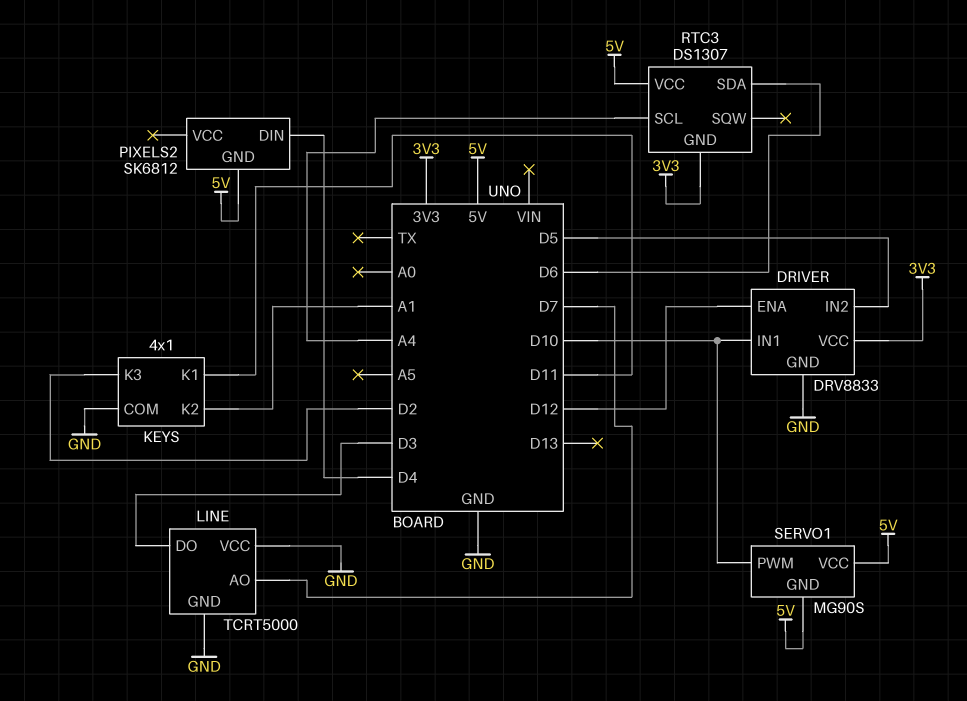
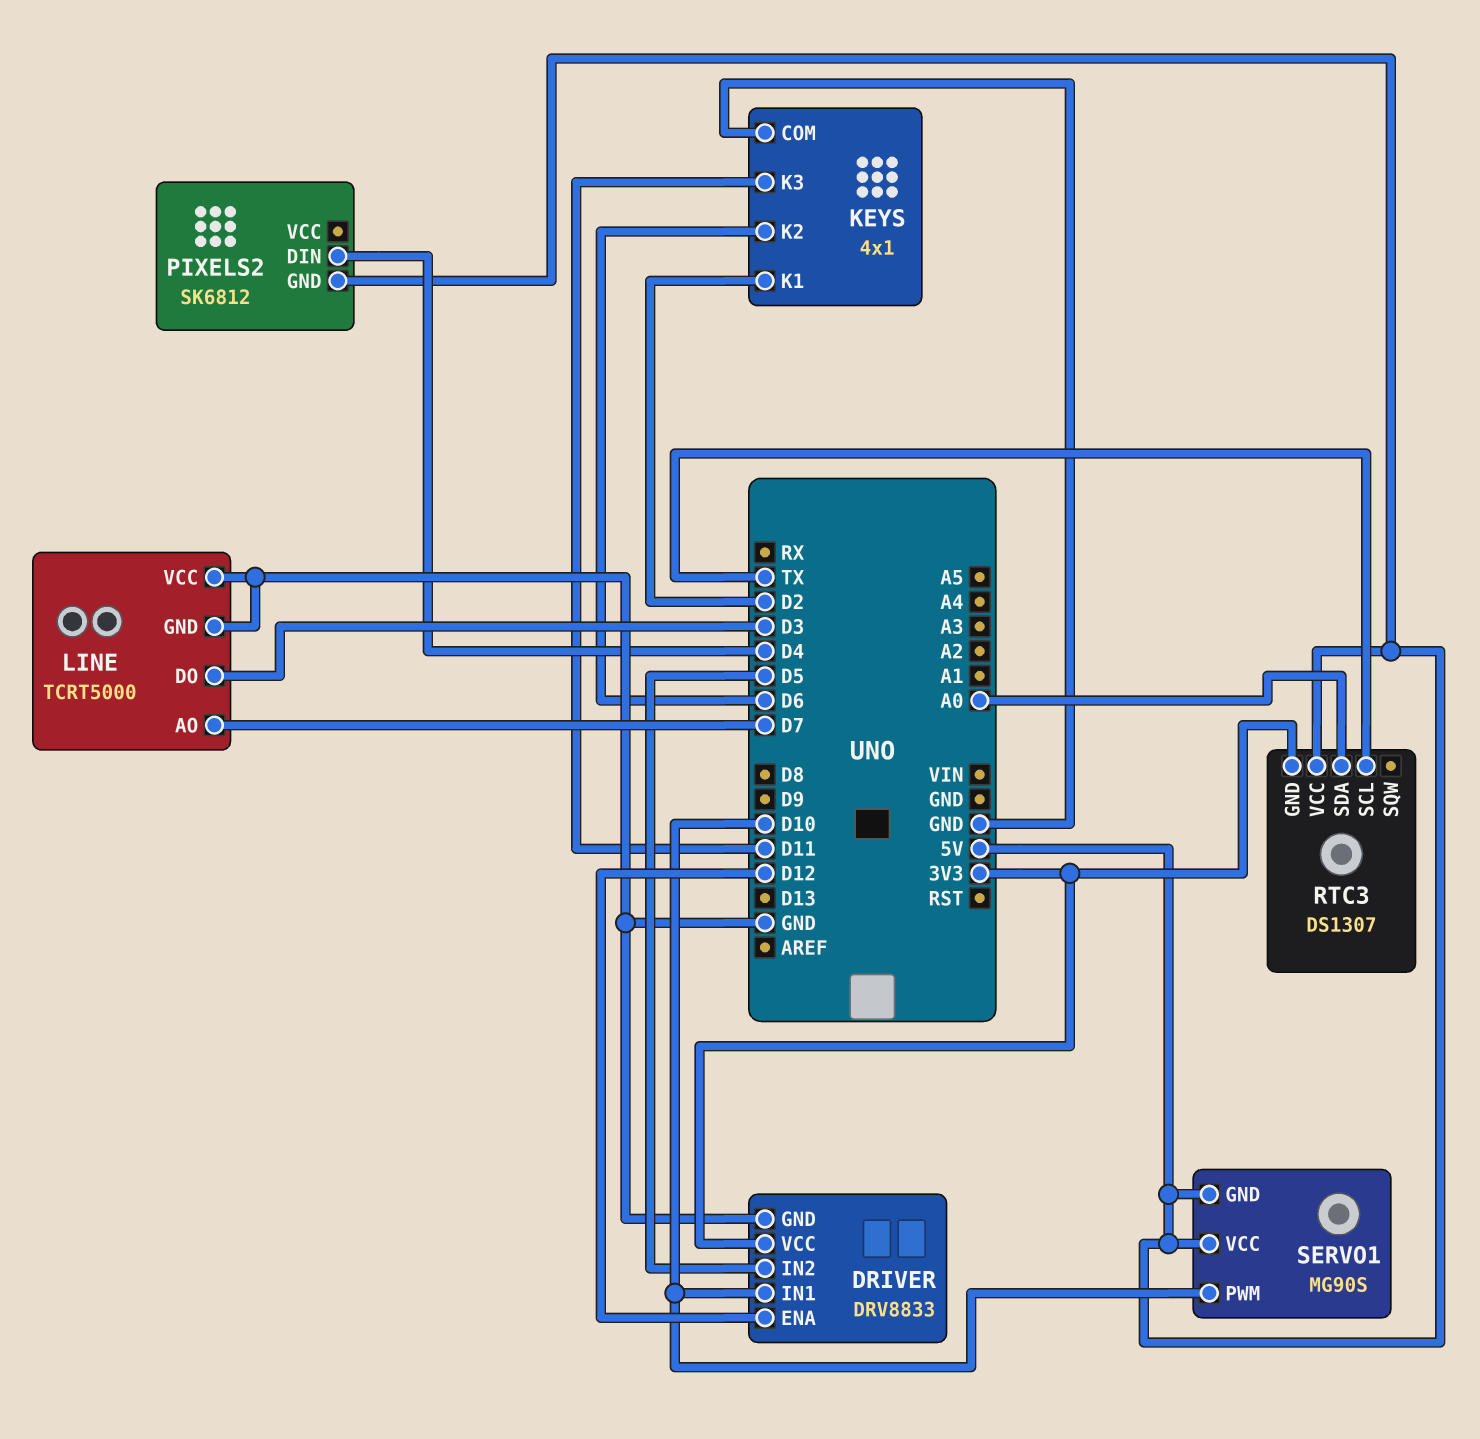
KEYS pin K1: D11 -> D2
KEYS pin K2: A1 -> D6
KEYS pin K3: D2 -> D11
RTC3 pin SCL: A4 -> TX
RTC3 pin SDA: D6 -> A0

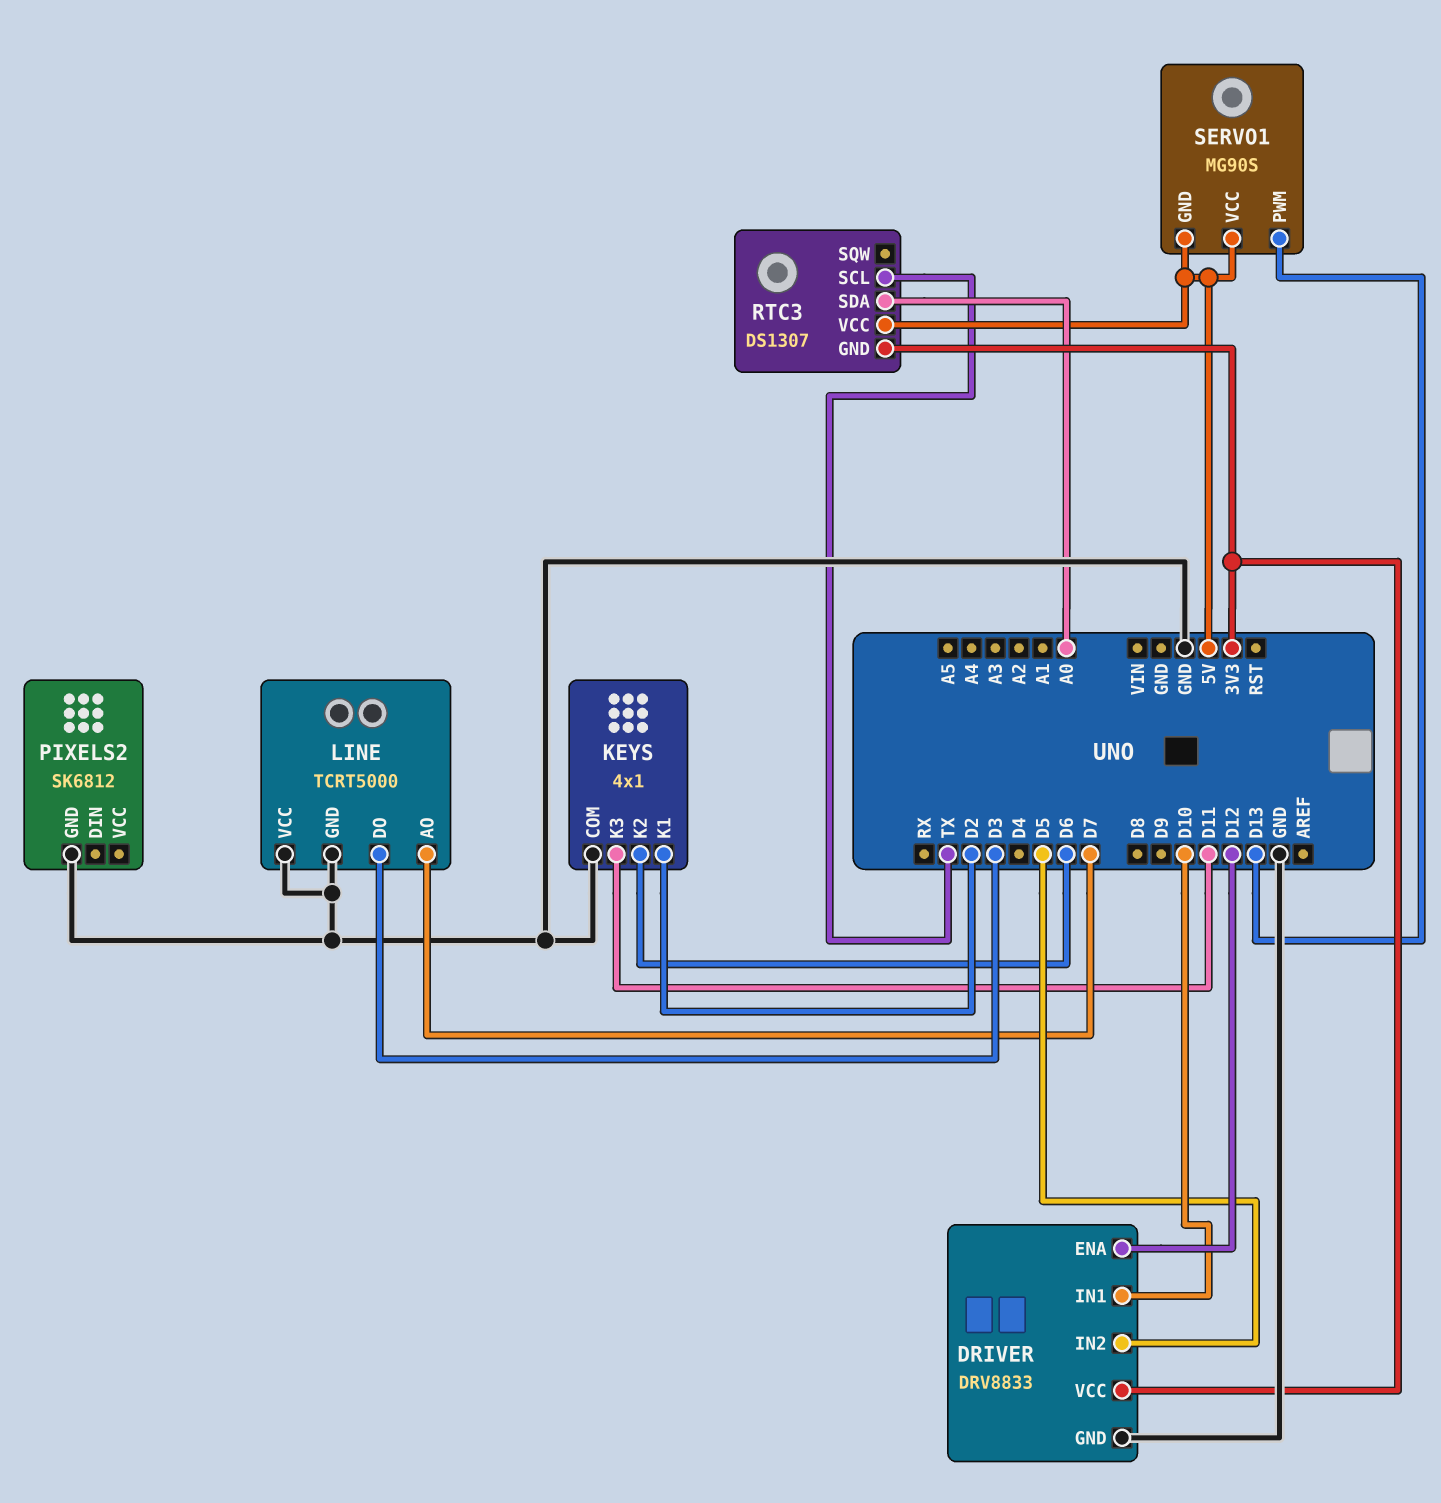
PIXELS2 pin DIN: D4 -> none
PIXELS2 pin GND: 5V -> GND
SERVO1 pin PWM: D10 -> D13

